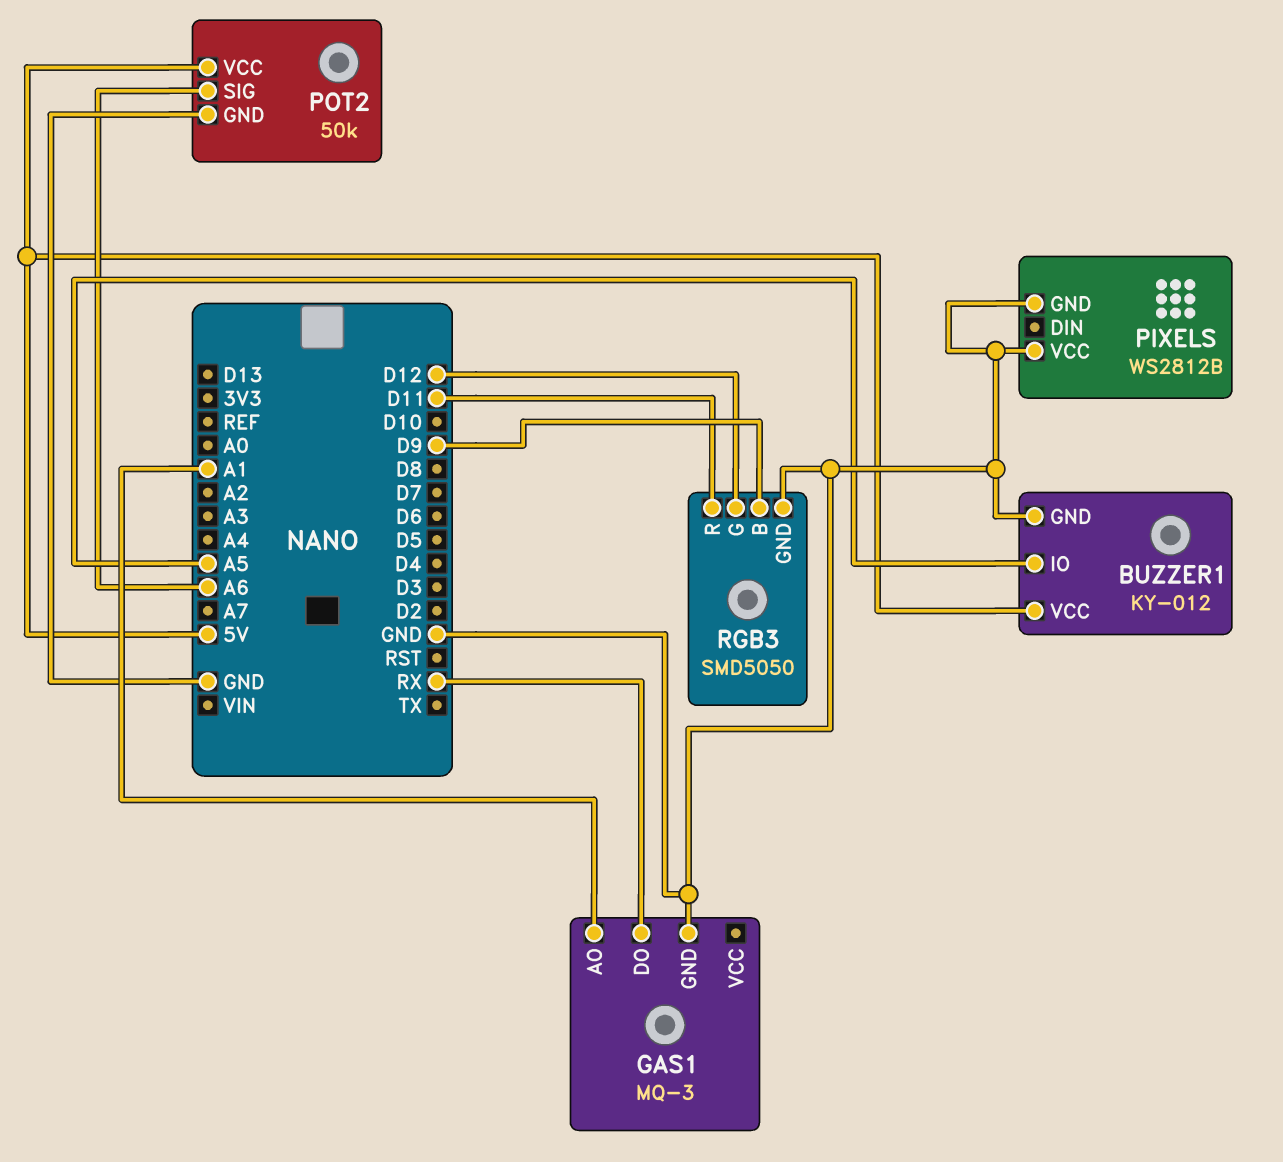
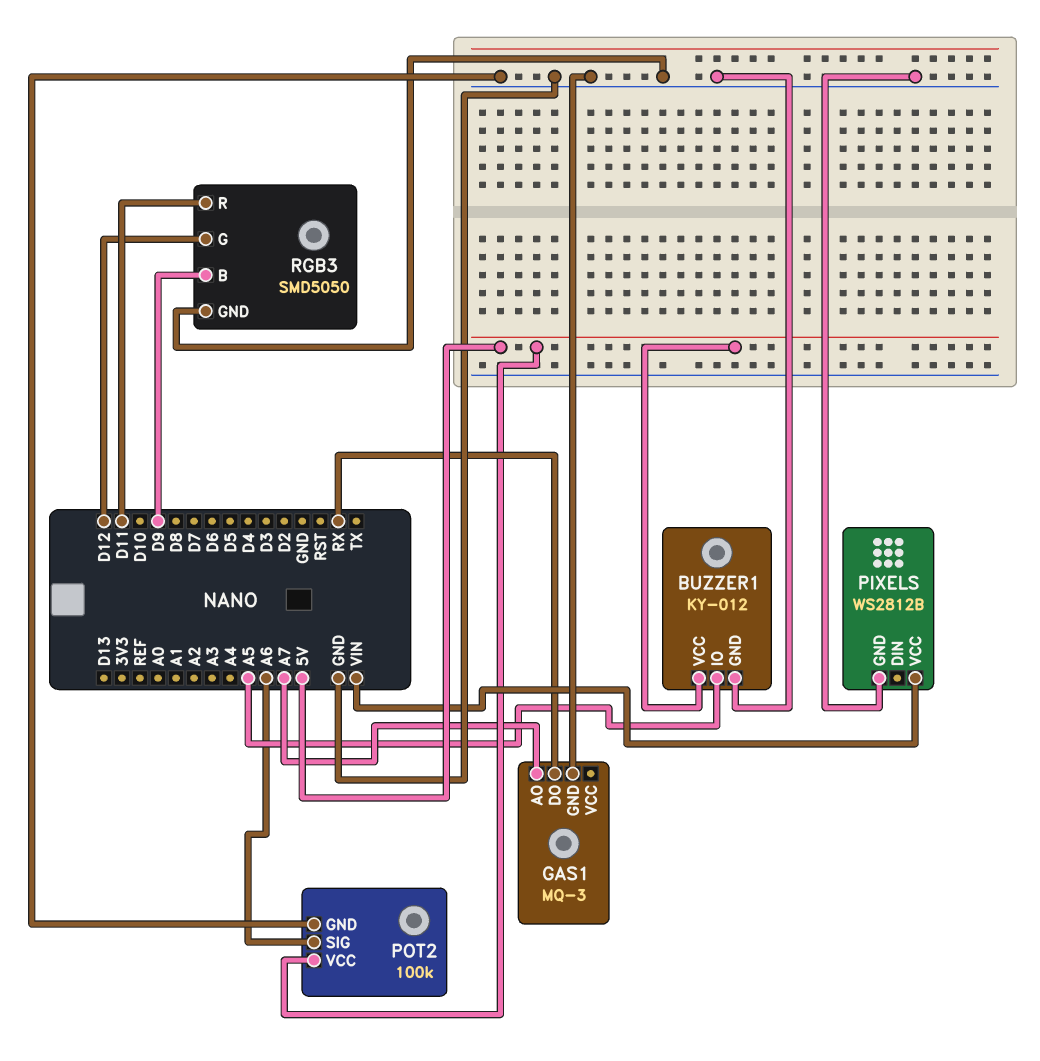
GAS1 pin AO: A1 -> A7
PIXELS pin VCC: GND -> VIN
POT2: 50k -> 100k

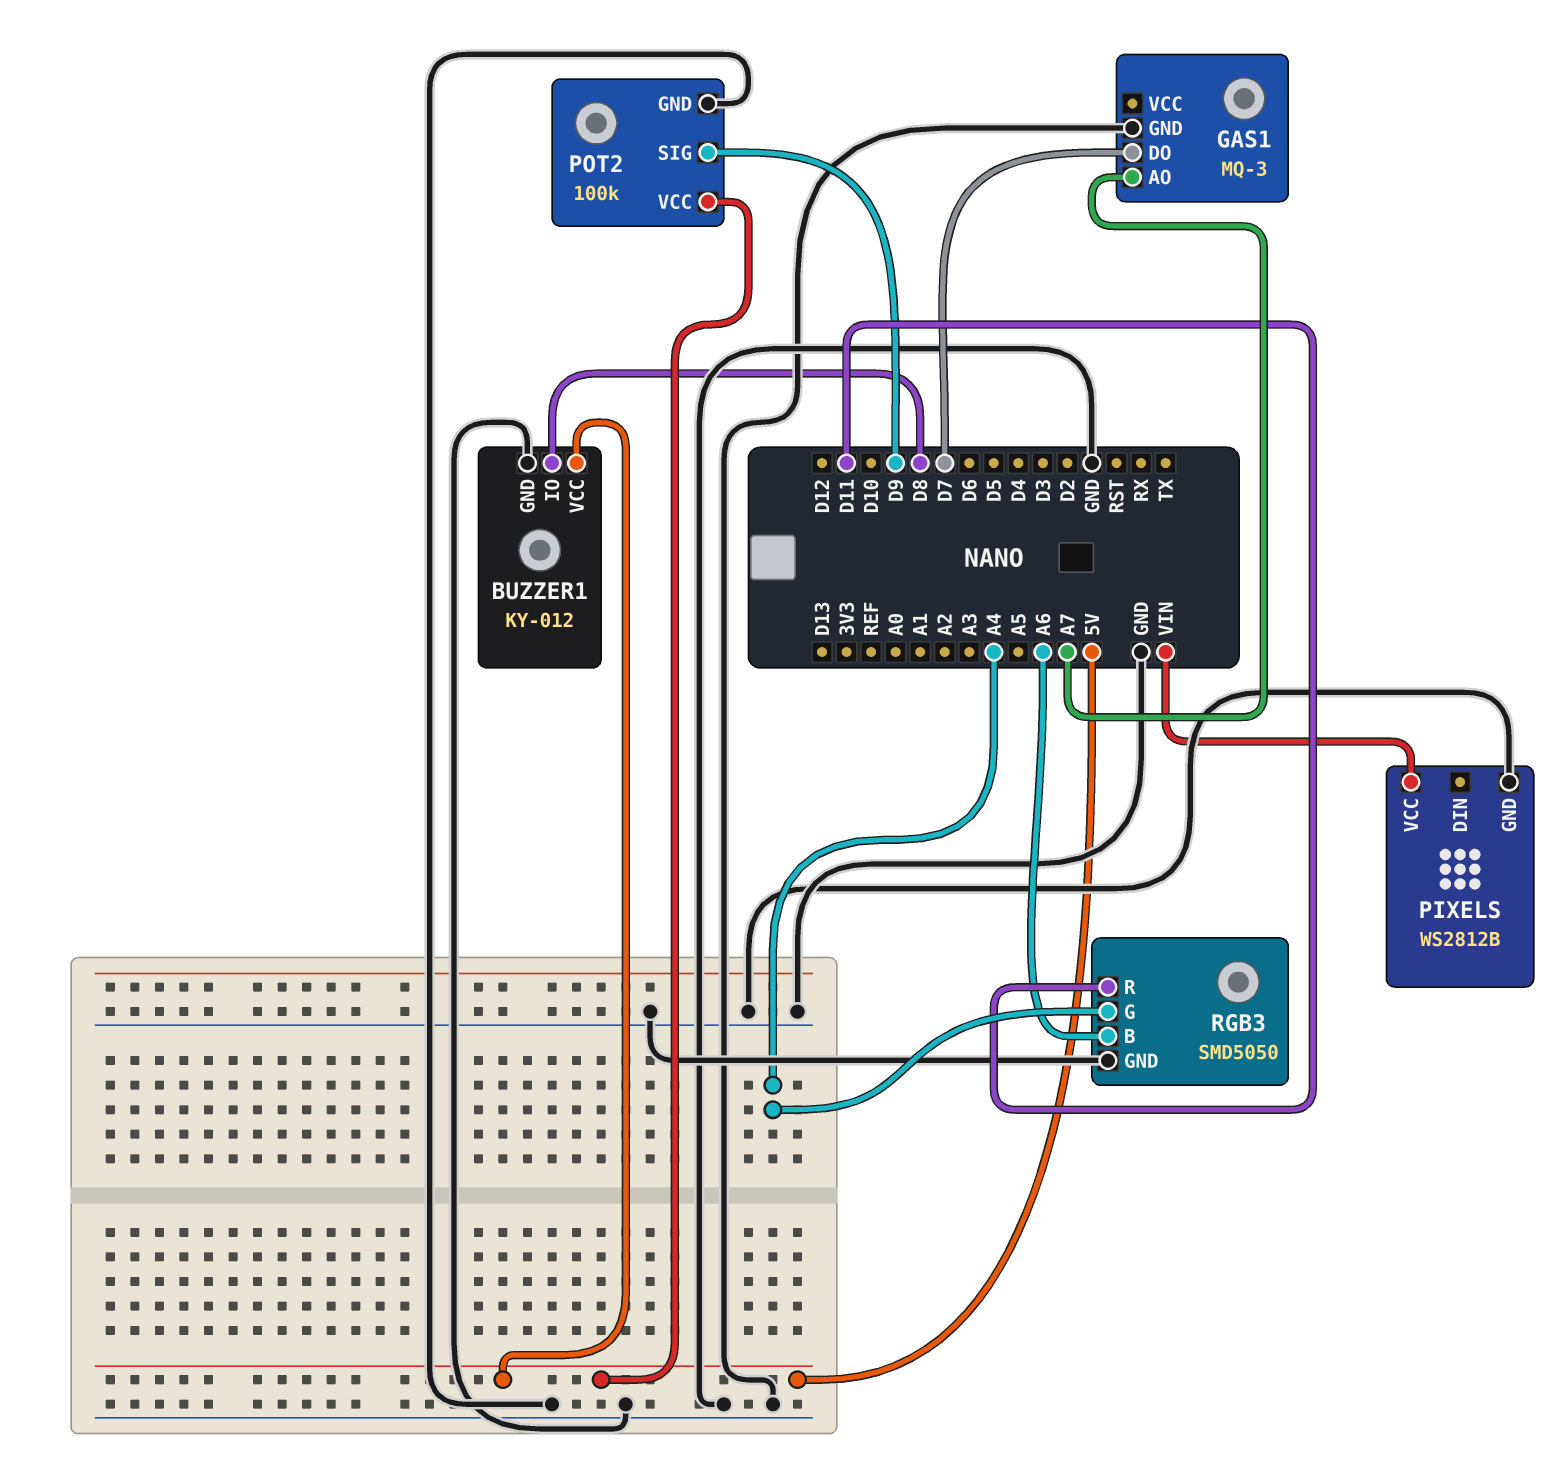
BUZZER1 pin IO: A5 -> D8
GAS1 pin DO: RX -> D7
POT2 pin SIG: A6 -> D9
RGB3 pin B: D9 -> A6
RGB3 pin G: D12 -> A4

